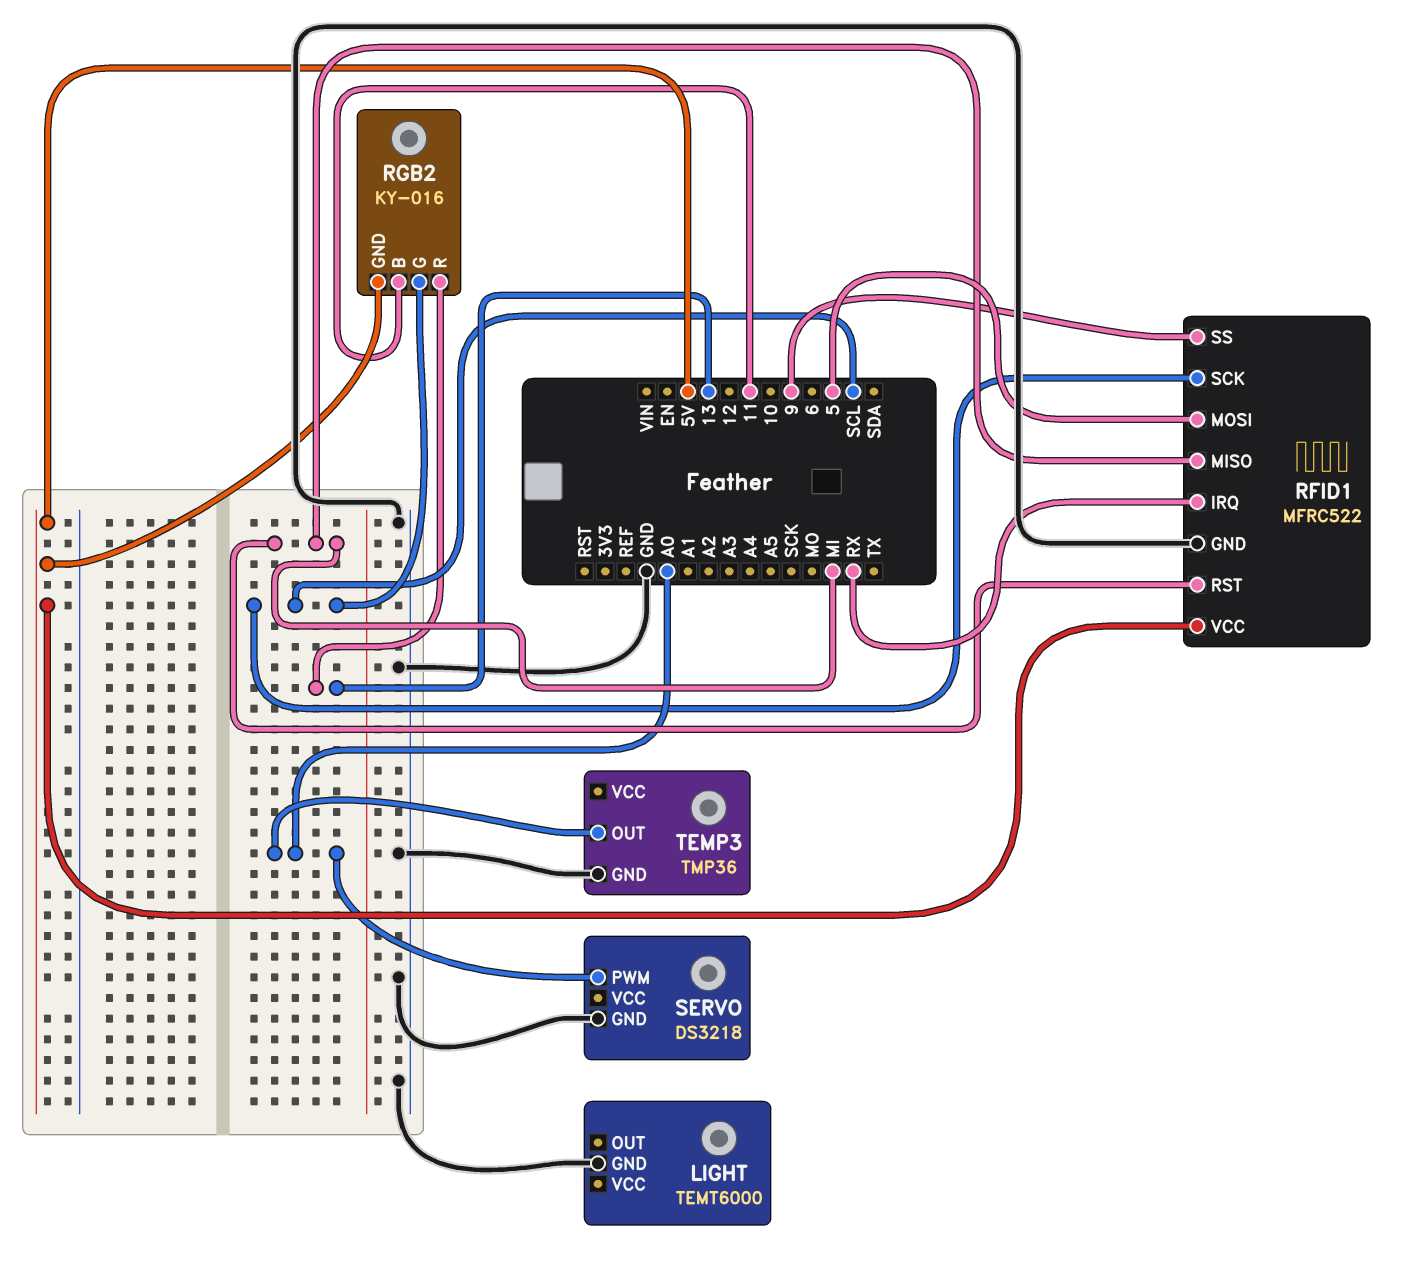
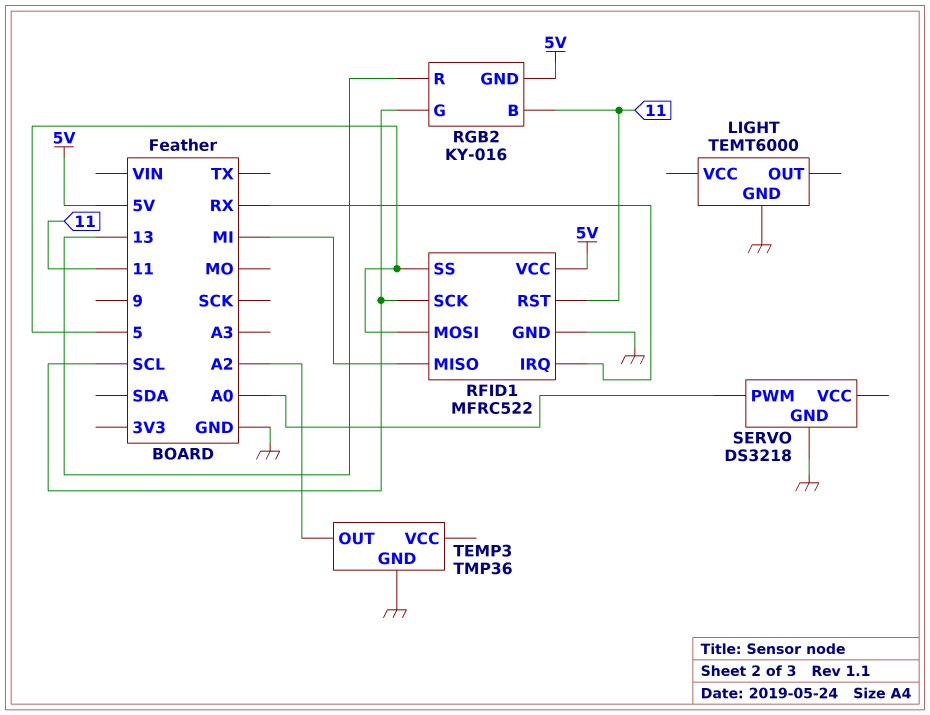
RFID1 pin RST: MI -> 11
RFID1 pin SS: 9 -> 5
TEMP3 pin OUT: A0 -> A2

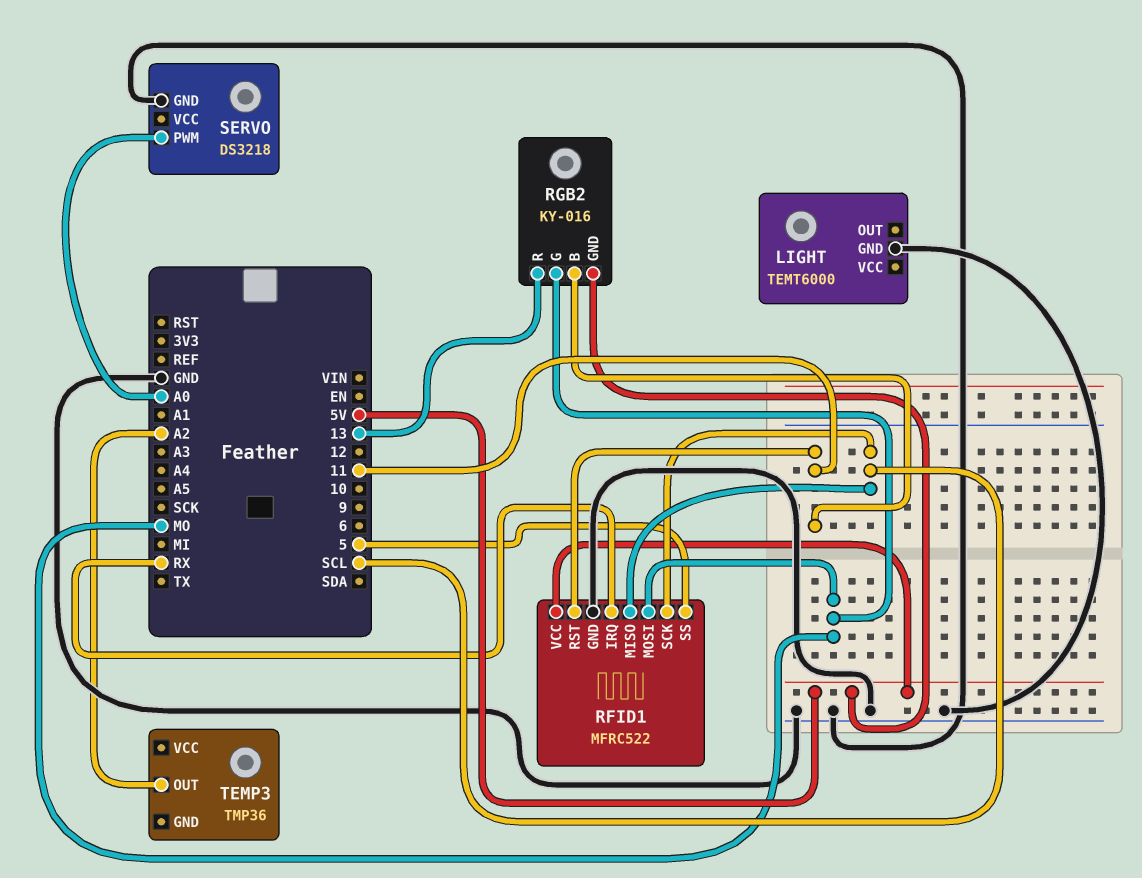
RFID1 pin MISO: MI -> SCL
RFID1 pin MOSI: 5 -> MO
RGB2 pin G: SCL -> MO
TEMP3 pin GND: GND -> none

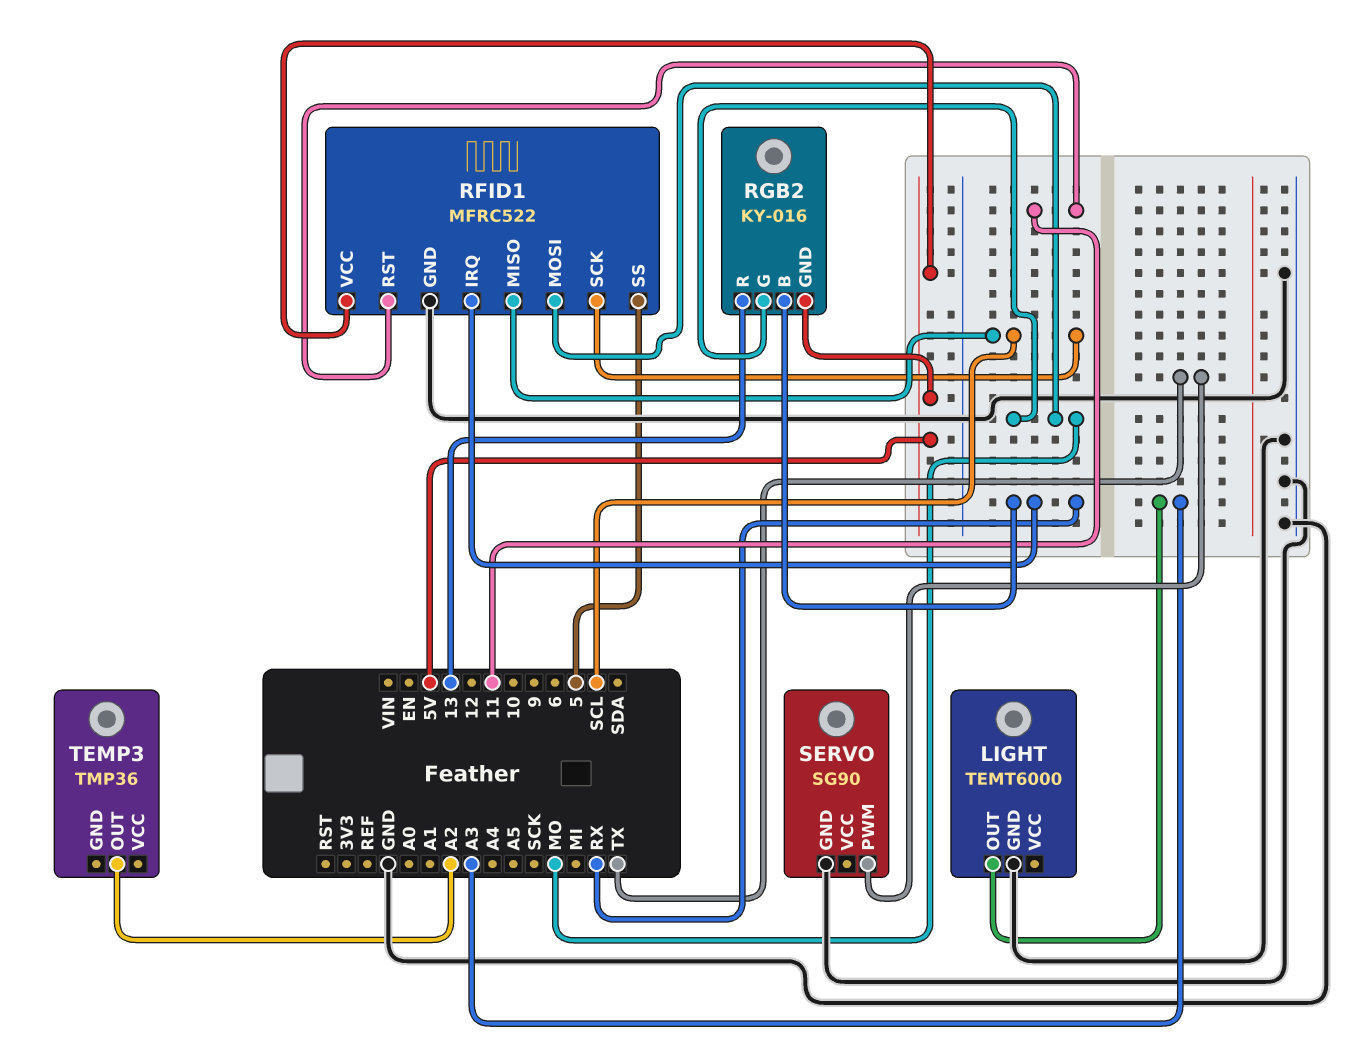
LIGHT pin OUT: none -> A3
RGB2 pin B: 11 -> RX
SERVO: DS3218 -> SG90
SERVO pin PWM: A0 -> TX

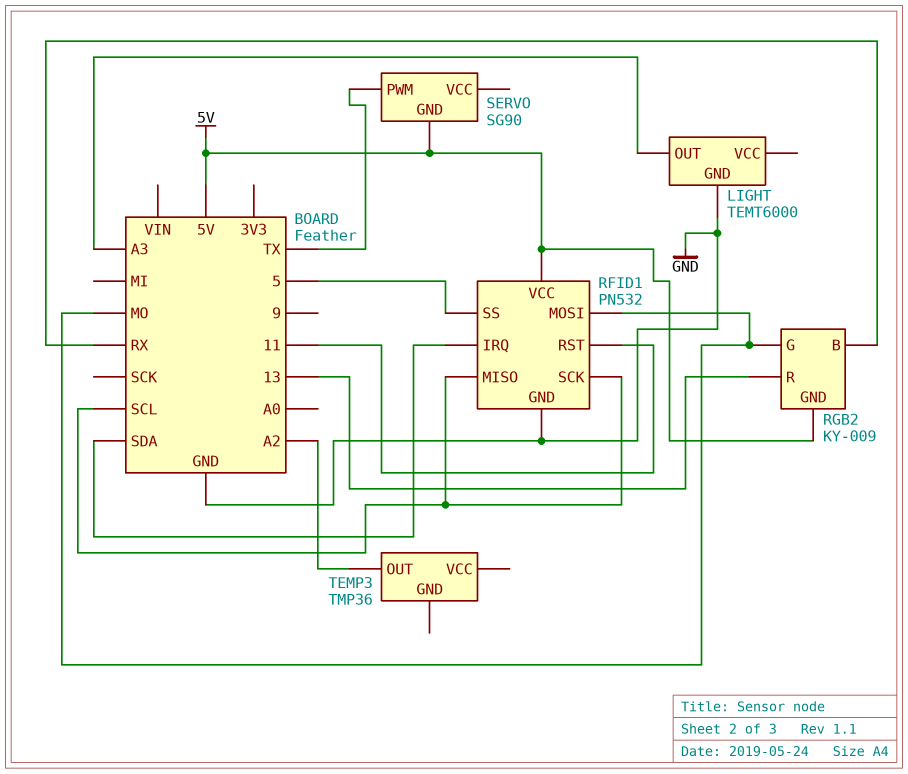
RFID1: MFRC522 -> PN532
RFID1 pin IRQ: RX -> SDA
RGB2: KY-016 -> KY-009
SERVO pin GND: GND -> 5V

